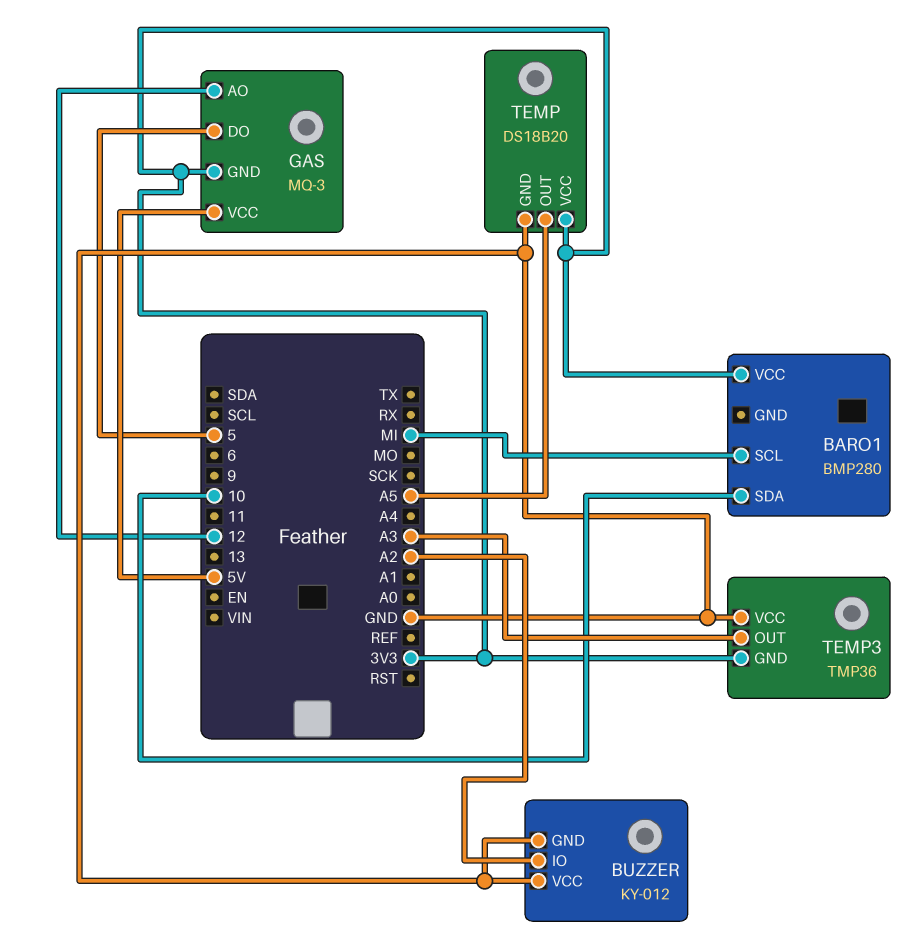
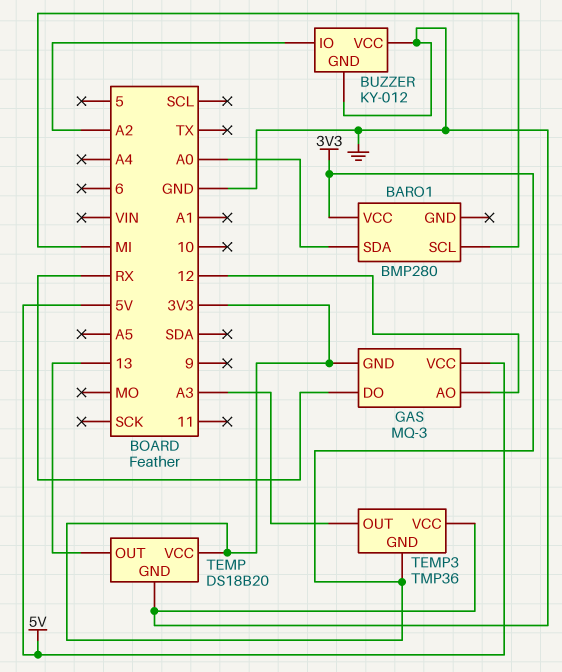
BARO1 pin SDA: 10 -> A0
GAS pin DO: 5 -> RX
TEMP pin OUT: A5 -> 13

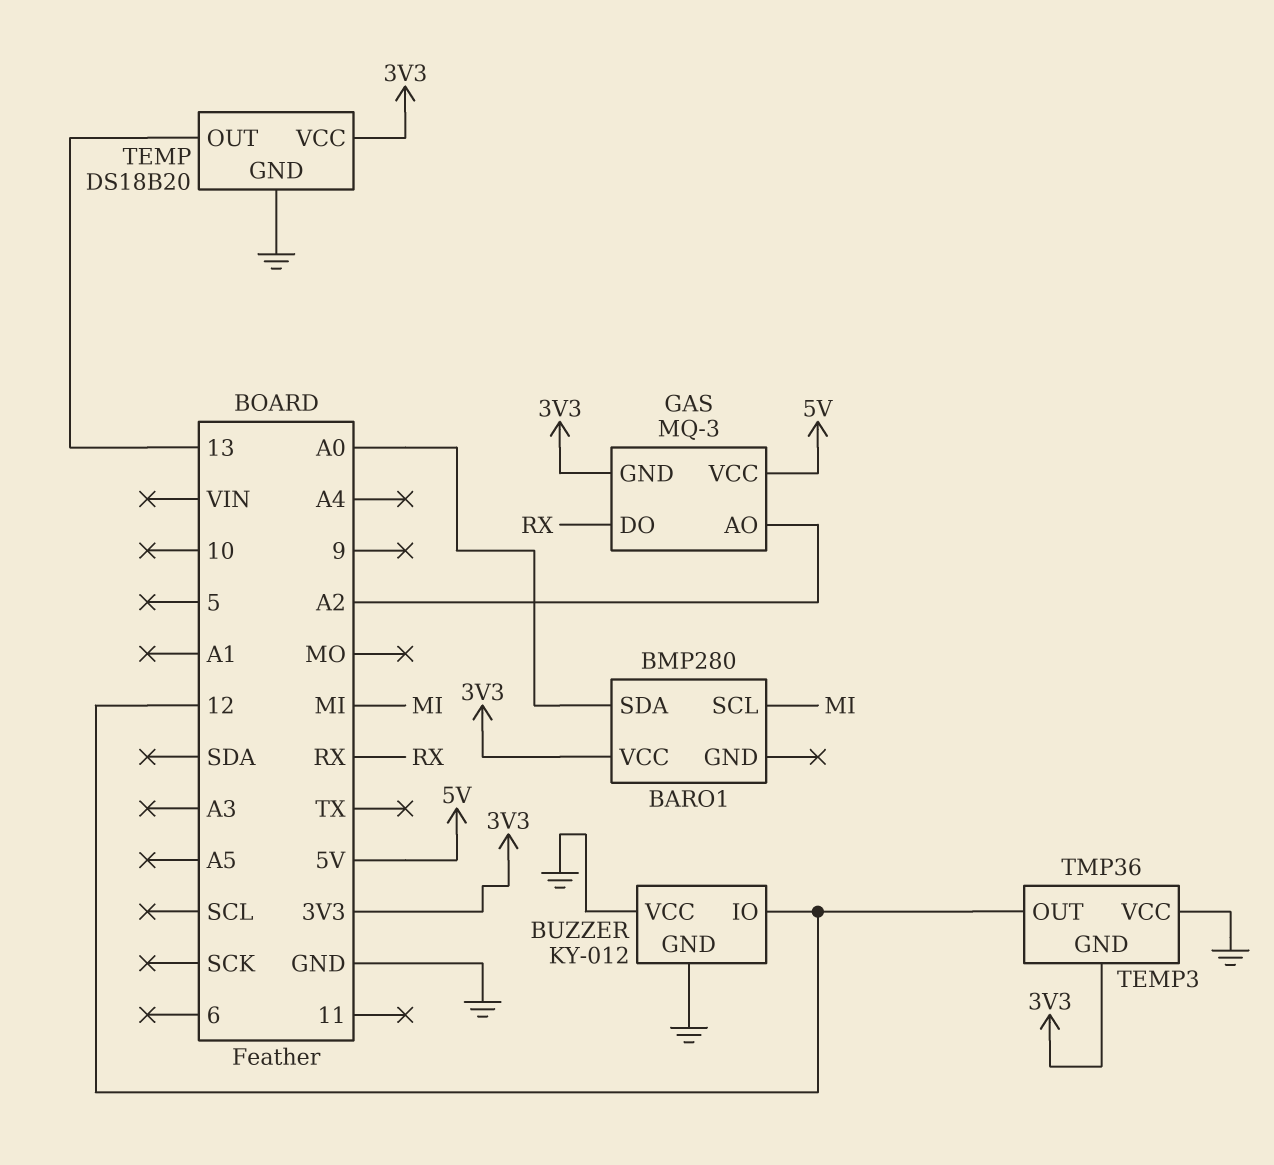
BUZZER pin IO: A2 -> 12
GAS pin AO: 12 -> A2
TEMP3 pin OUT: A3 -> 12

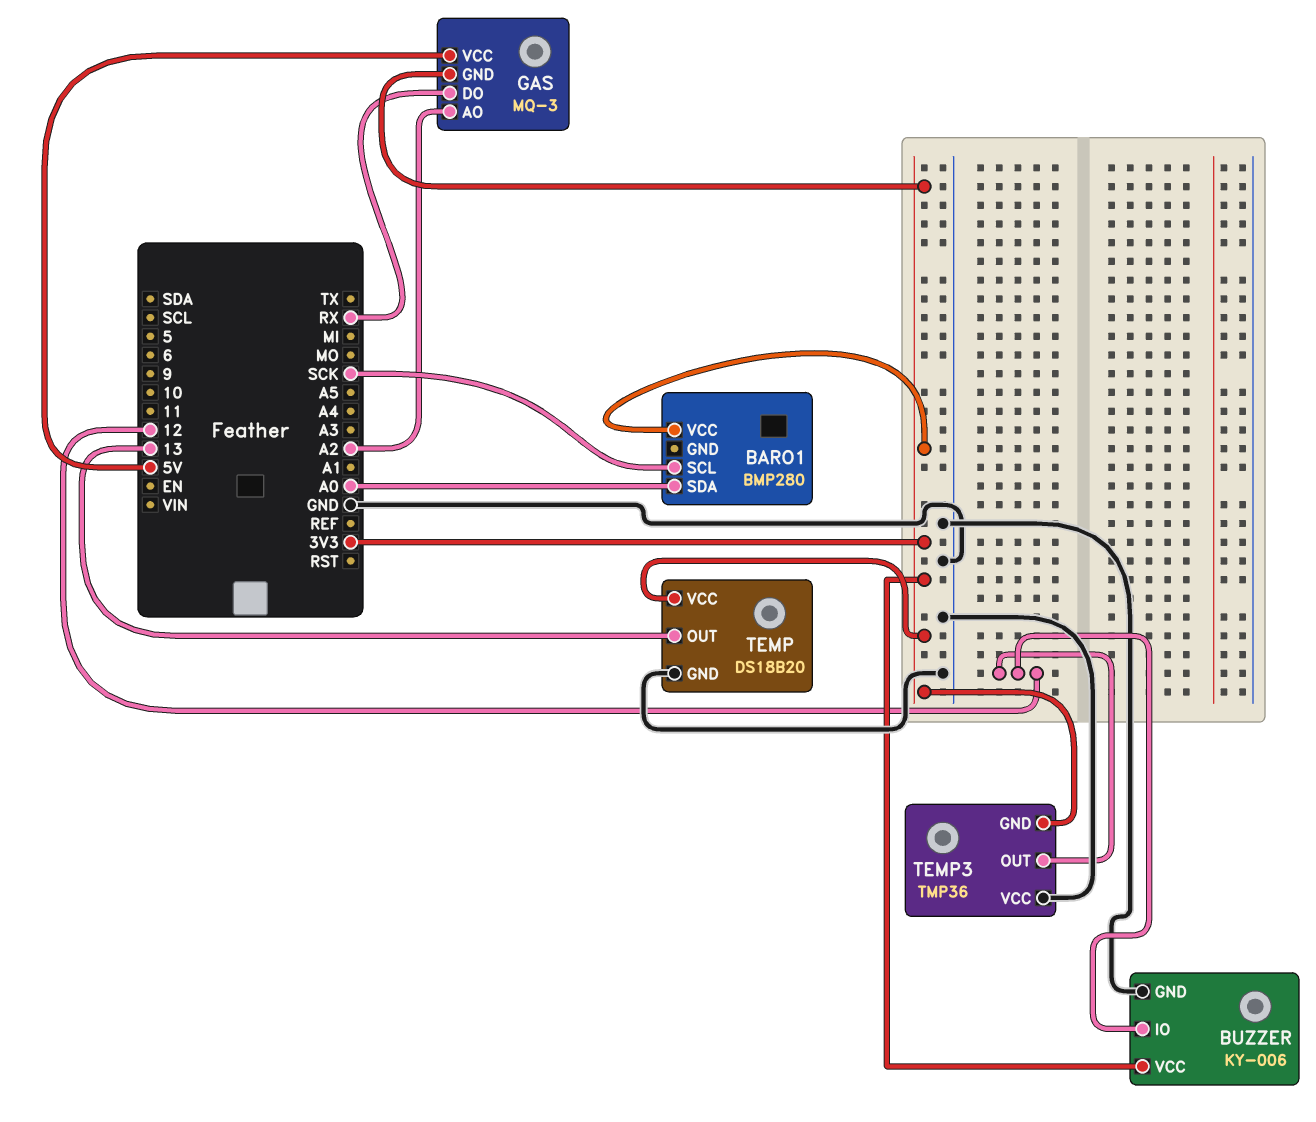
BARO1 pin SCL: MI -> SCK
BUZZER: KY-012 -> KY-006
BUZZER pin VCC: GND -> 3V3

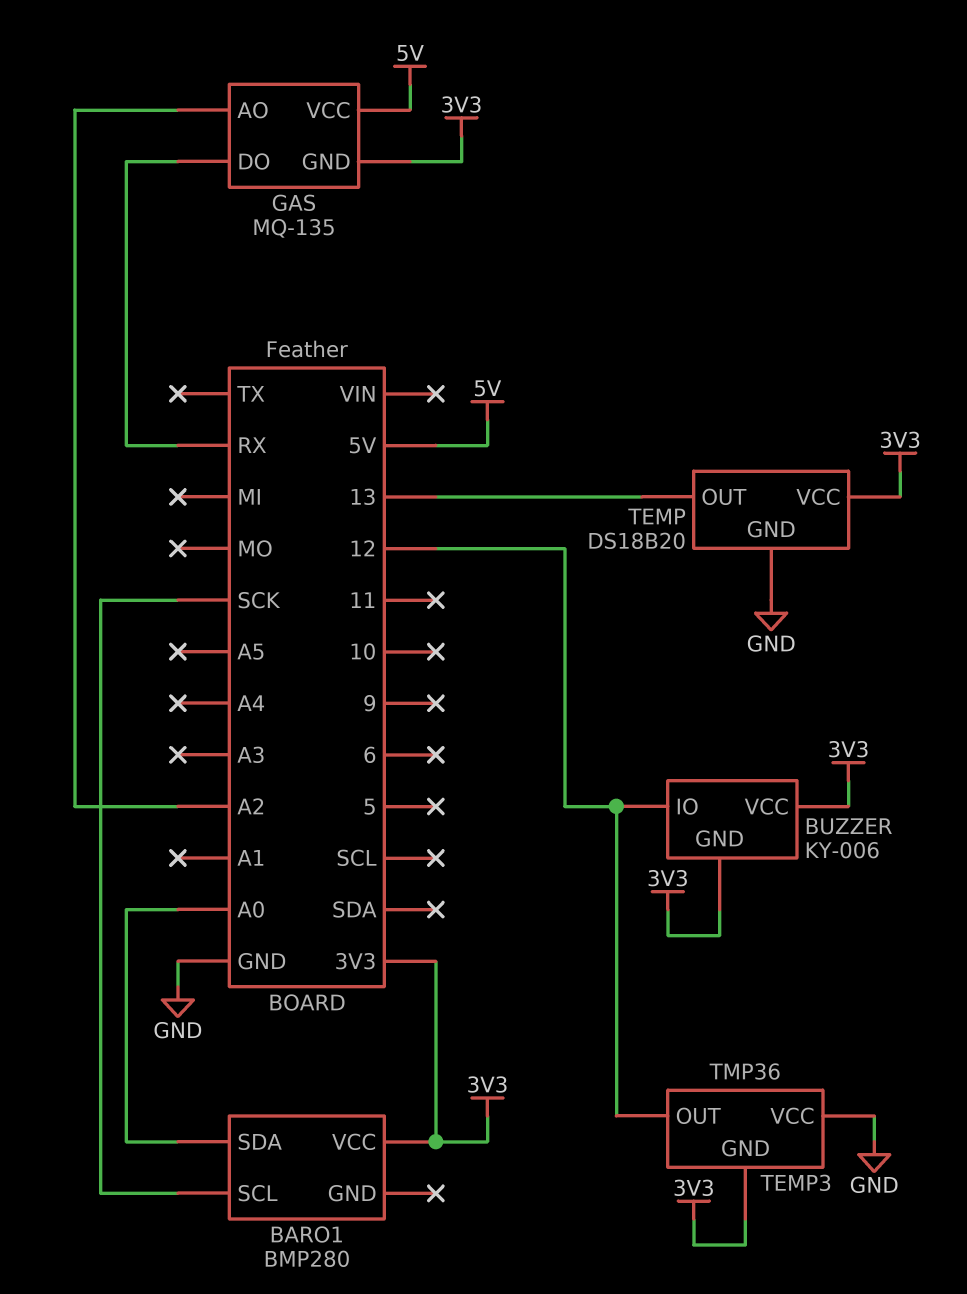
BUZZER pin GND: GND -> 3V3
GAS: MQ-3 -> MQ-135

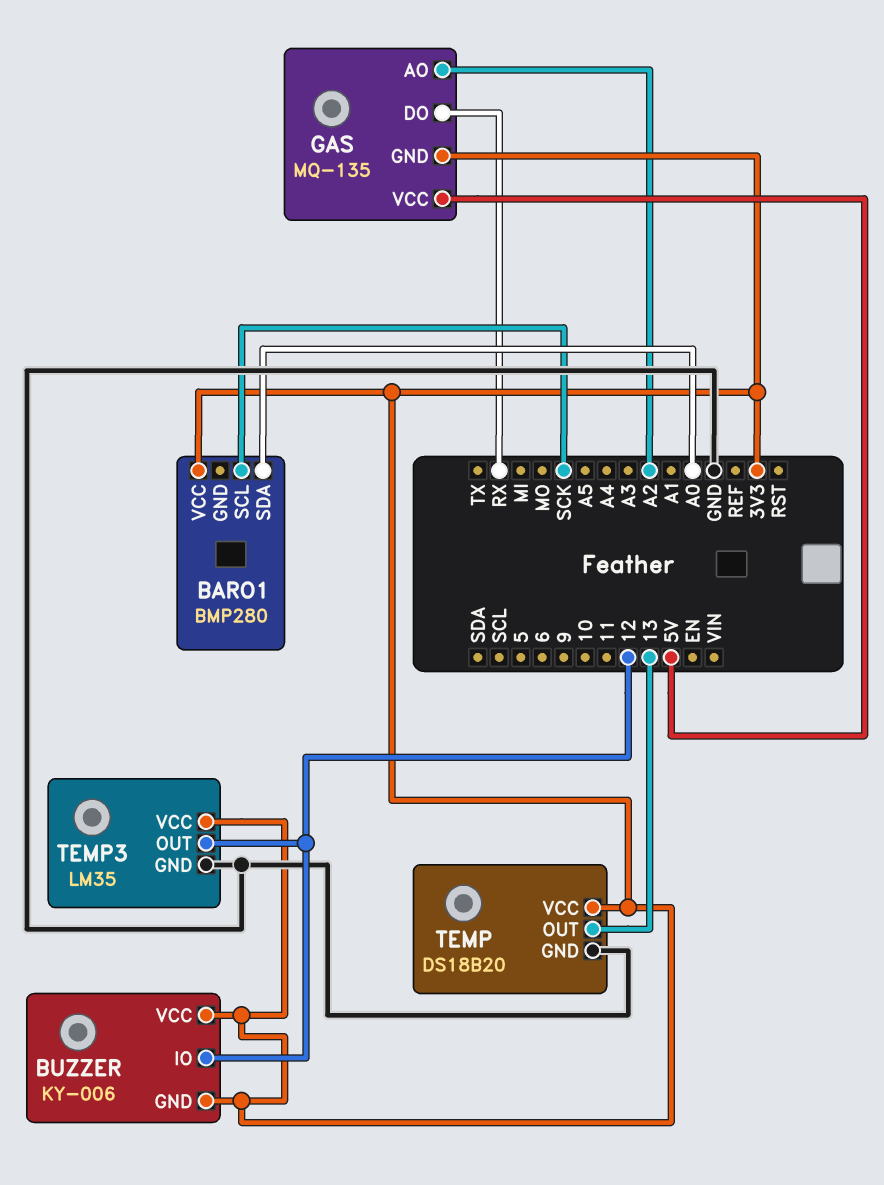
TEMP3: TMP36 -> LM35
TEMP3 pin GND: 3V3 -> GND
TEMP3 pin VCC: GND -> 3V3

